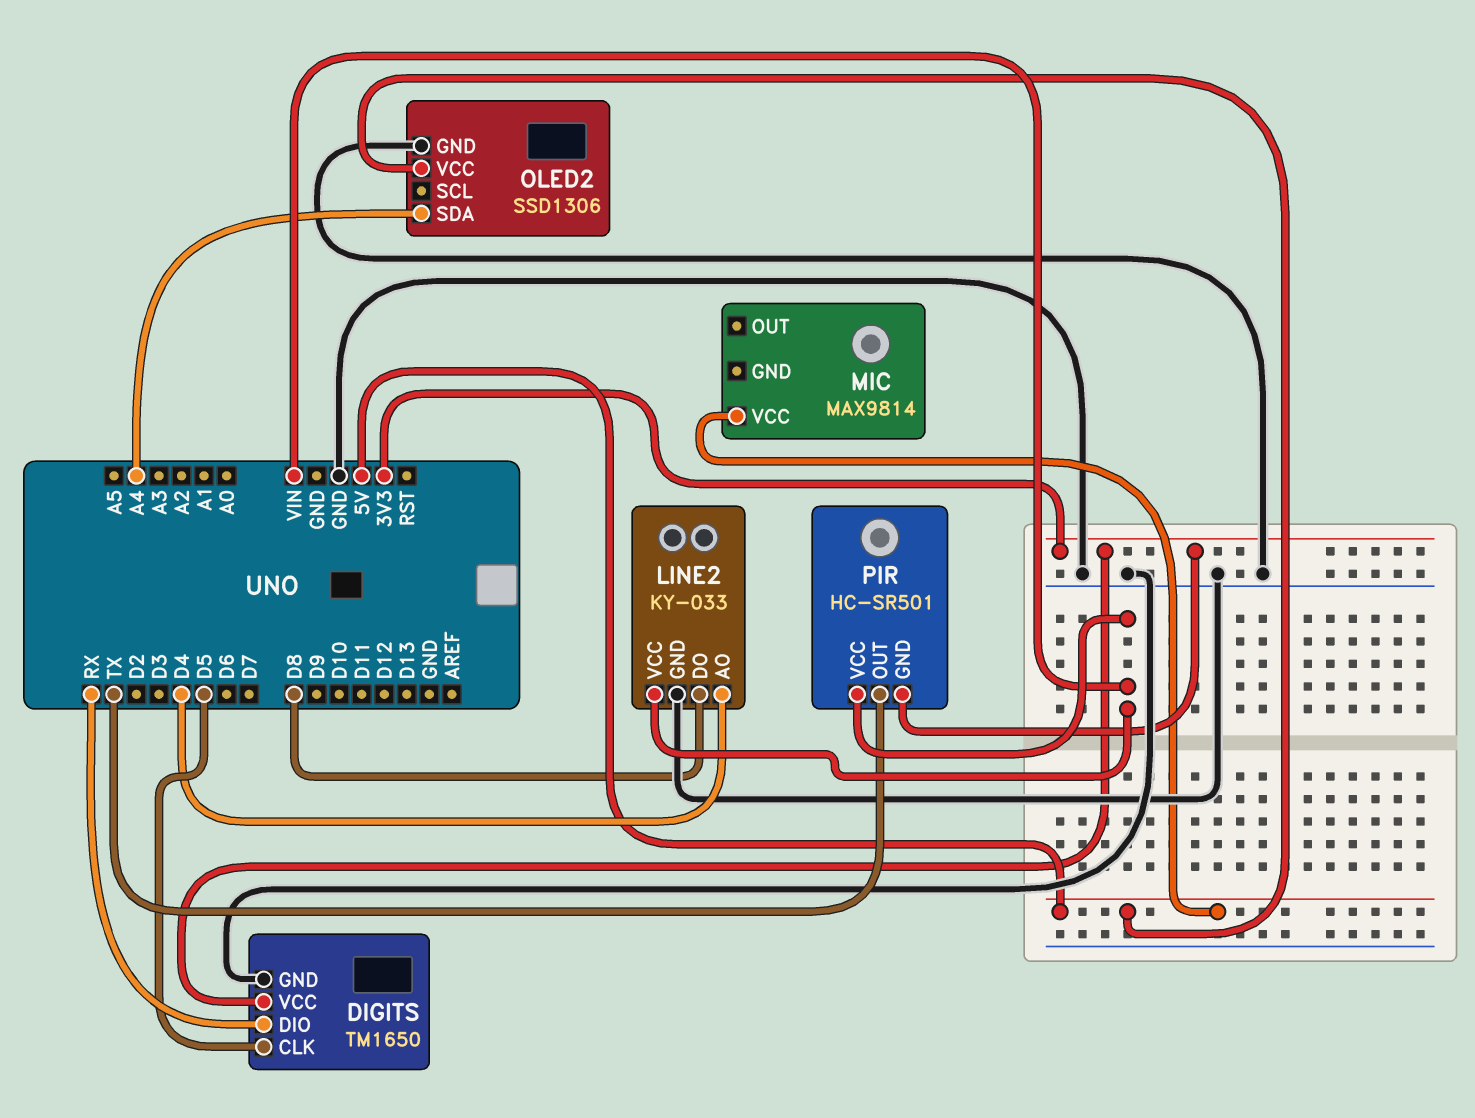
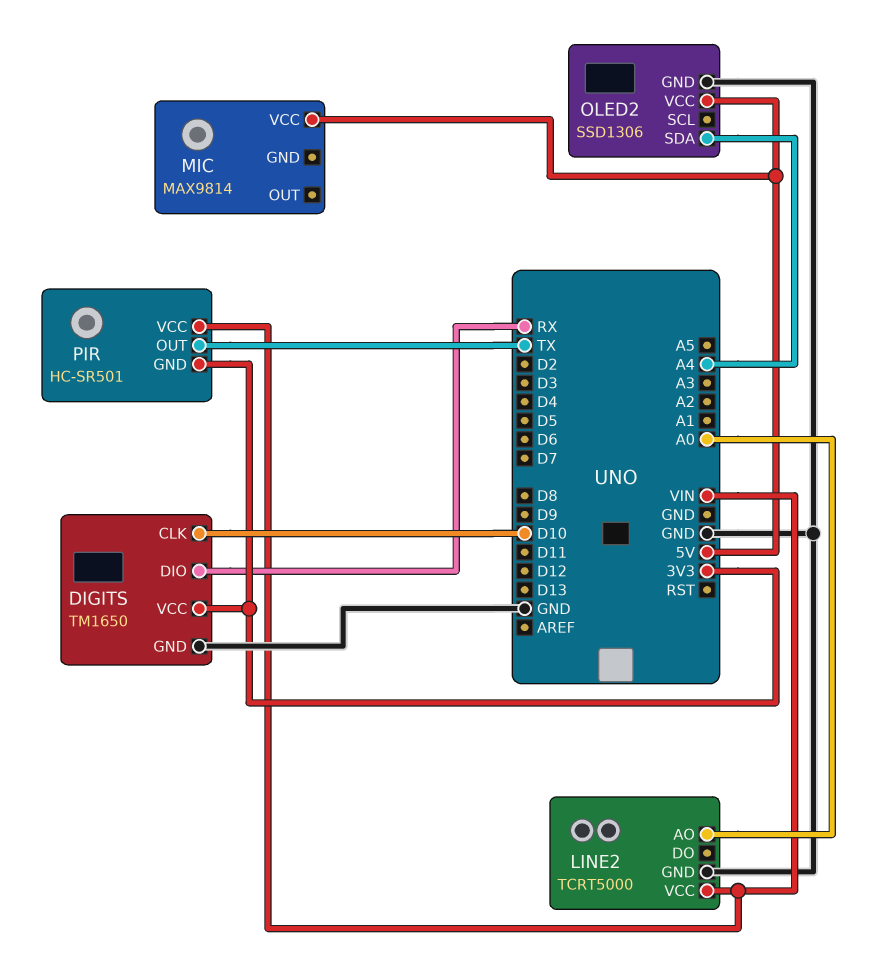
DIGITS pin CLK: D5 -> D10
LINE2: KY-033 -> TCRT5000
LINE2 pin AO: D4 -> A0
LINE2 pin DO: D8 -> none

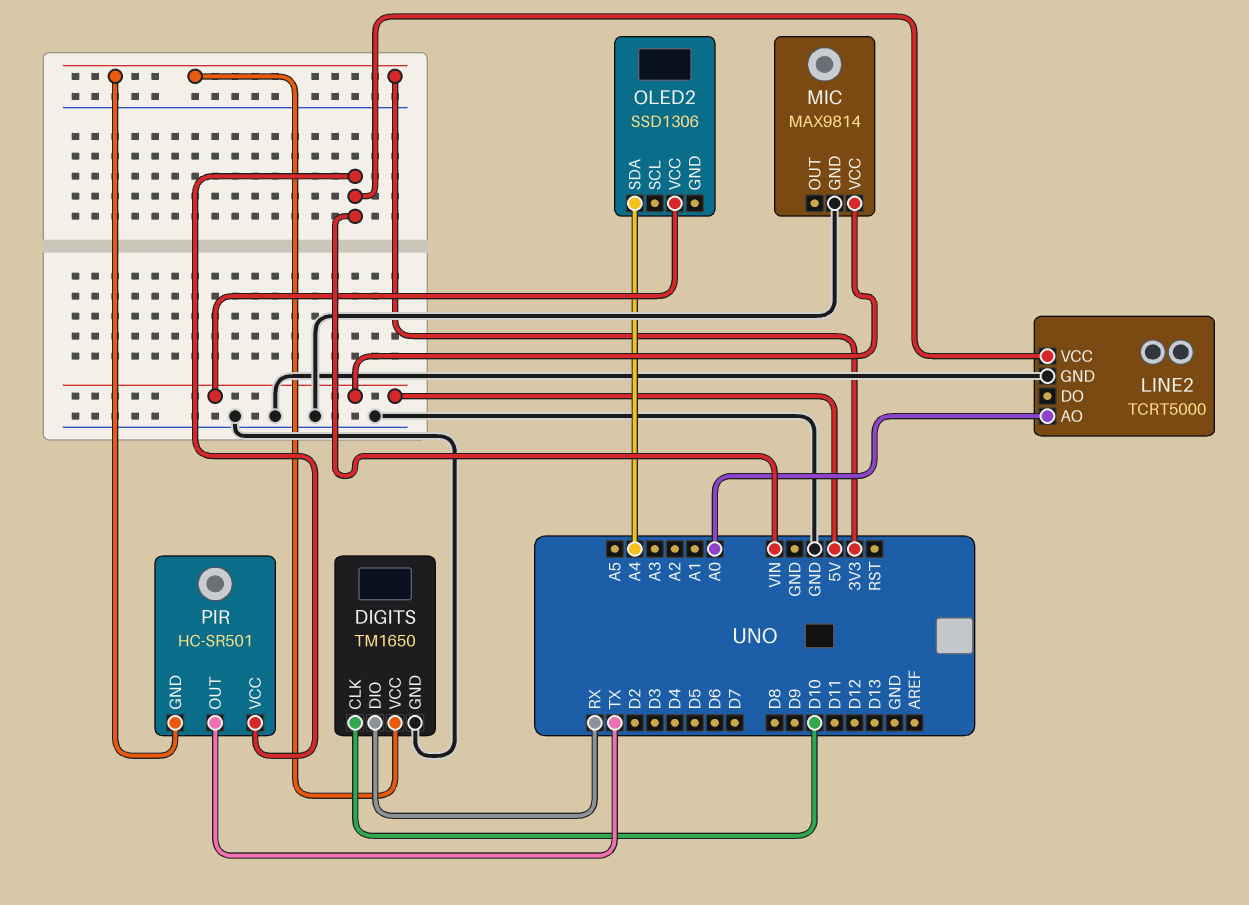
MIC pin GND: none -> GND
OLED2 pin GND: GND -> none

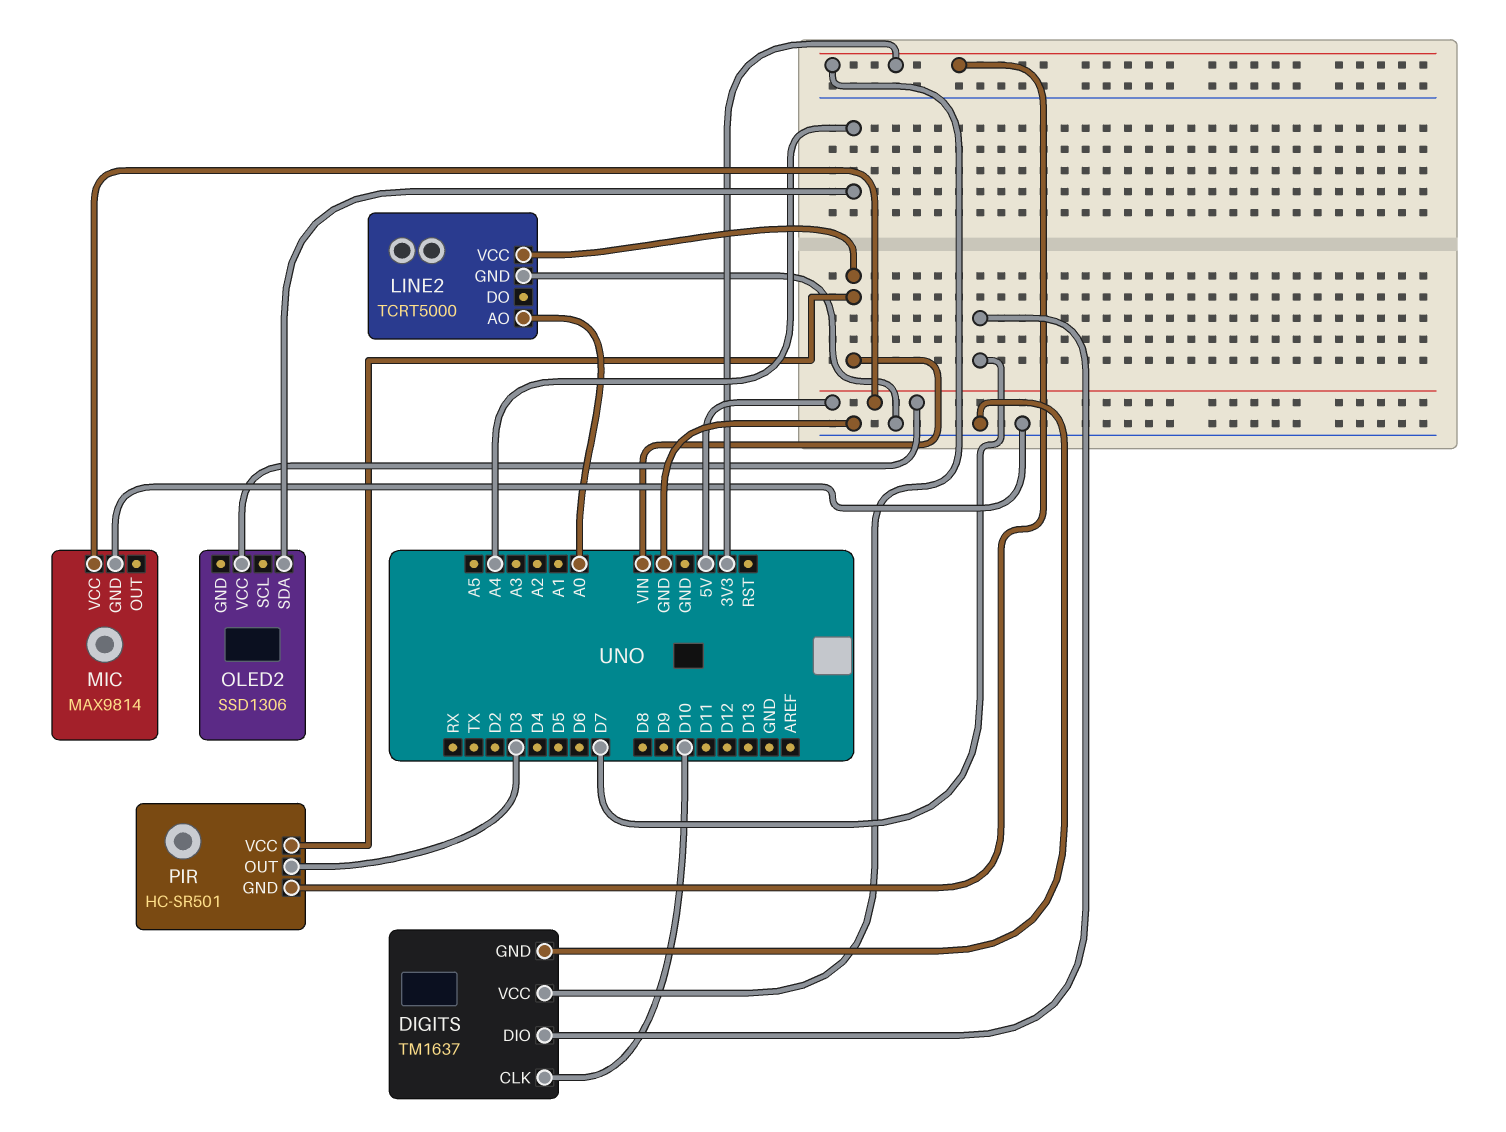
DIGITS: TM1650 -> TM1637
DIGITS pin DIO: RX -> D7
PIR pin OUT: TX -> D3

